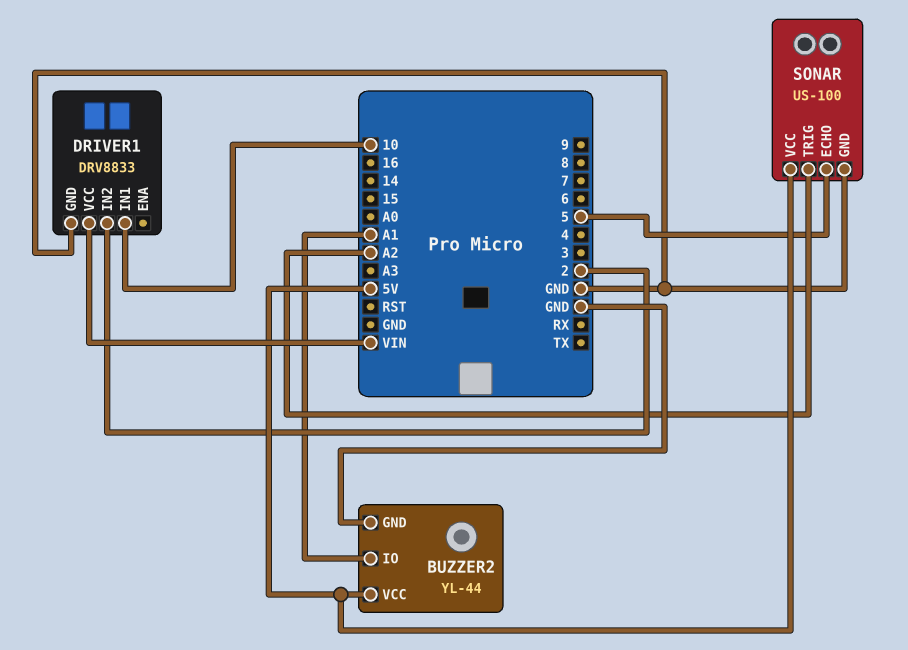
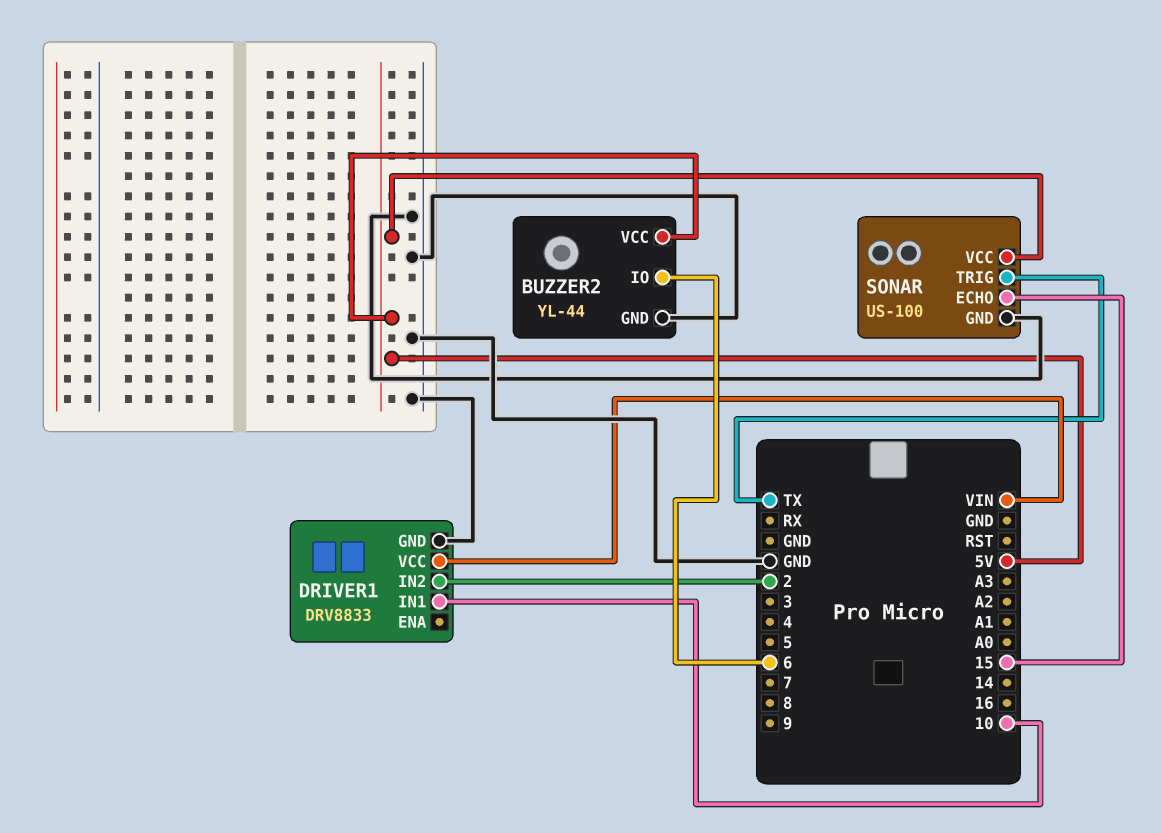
BUZZER2 pin IO: A1 -> 6
SONAR pin ECHO: 5 -> 15
SONAR pin TRIG: A2 -> TX

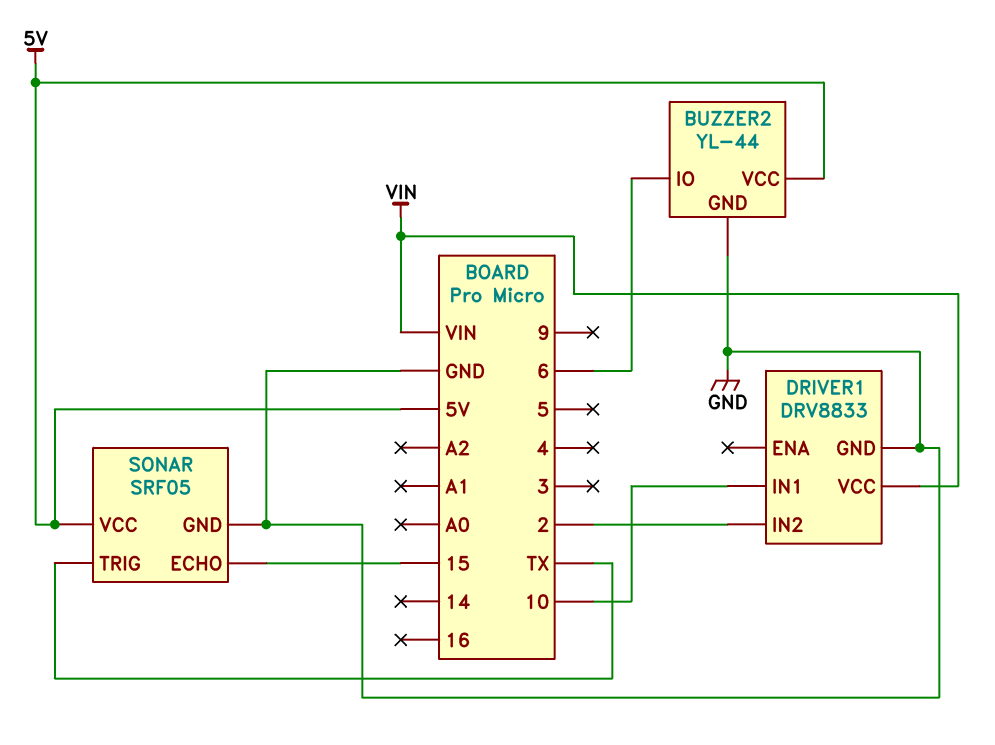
SONAR: US-100 -> SRF05

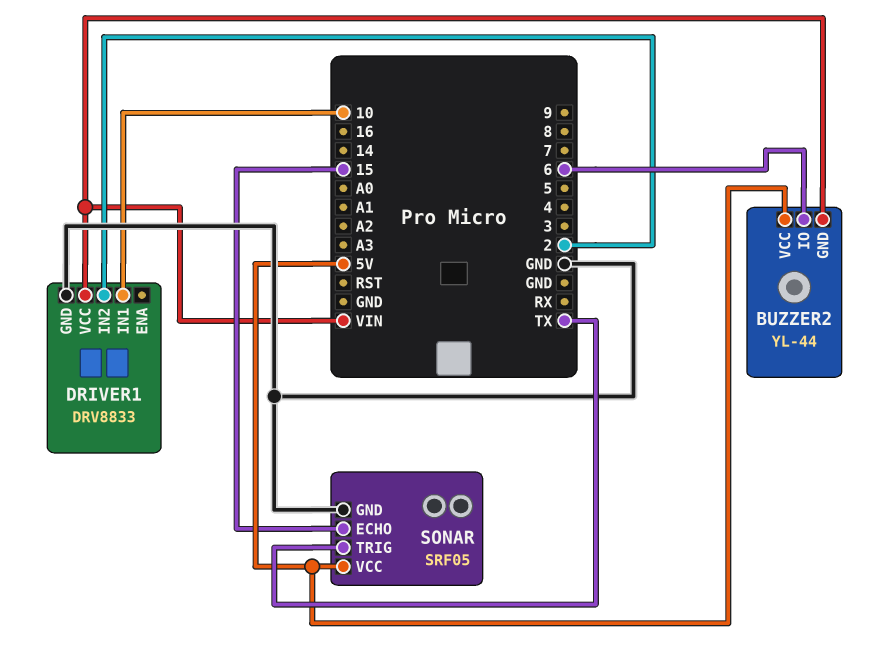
BUZZER2 pin GND: GND -> VIN

